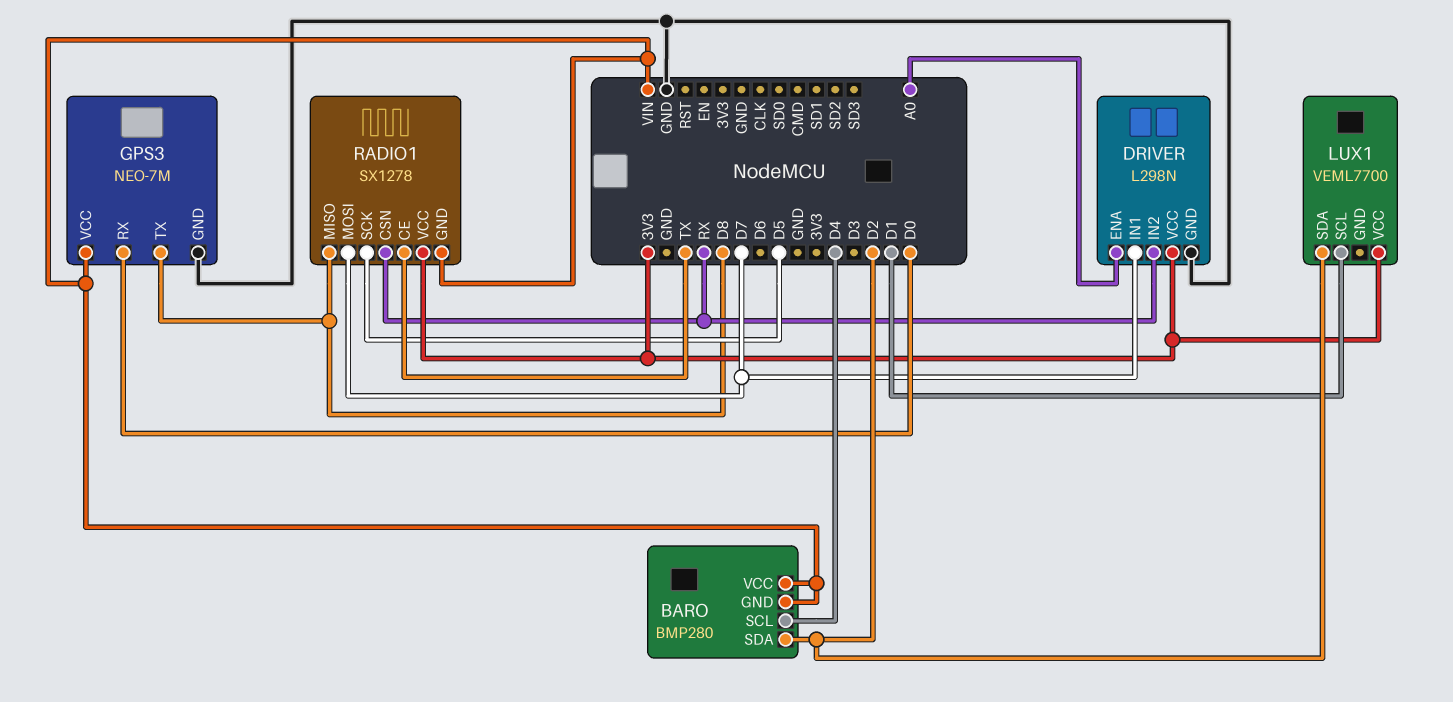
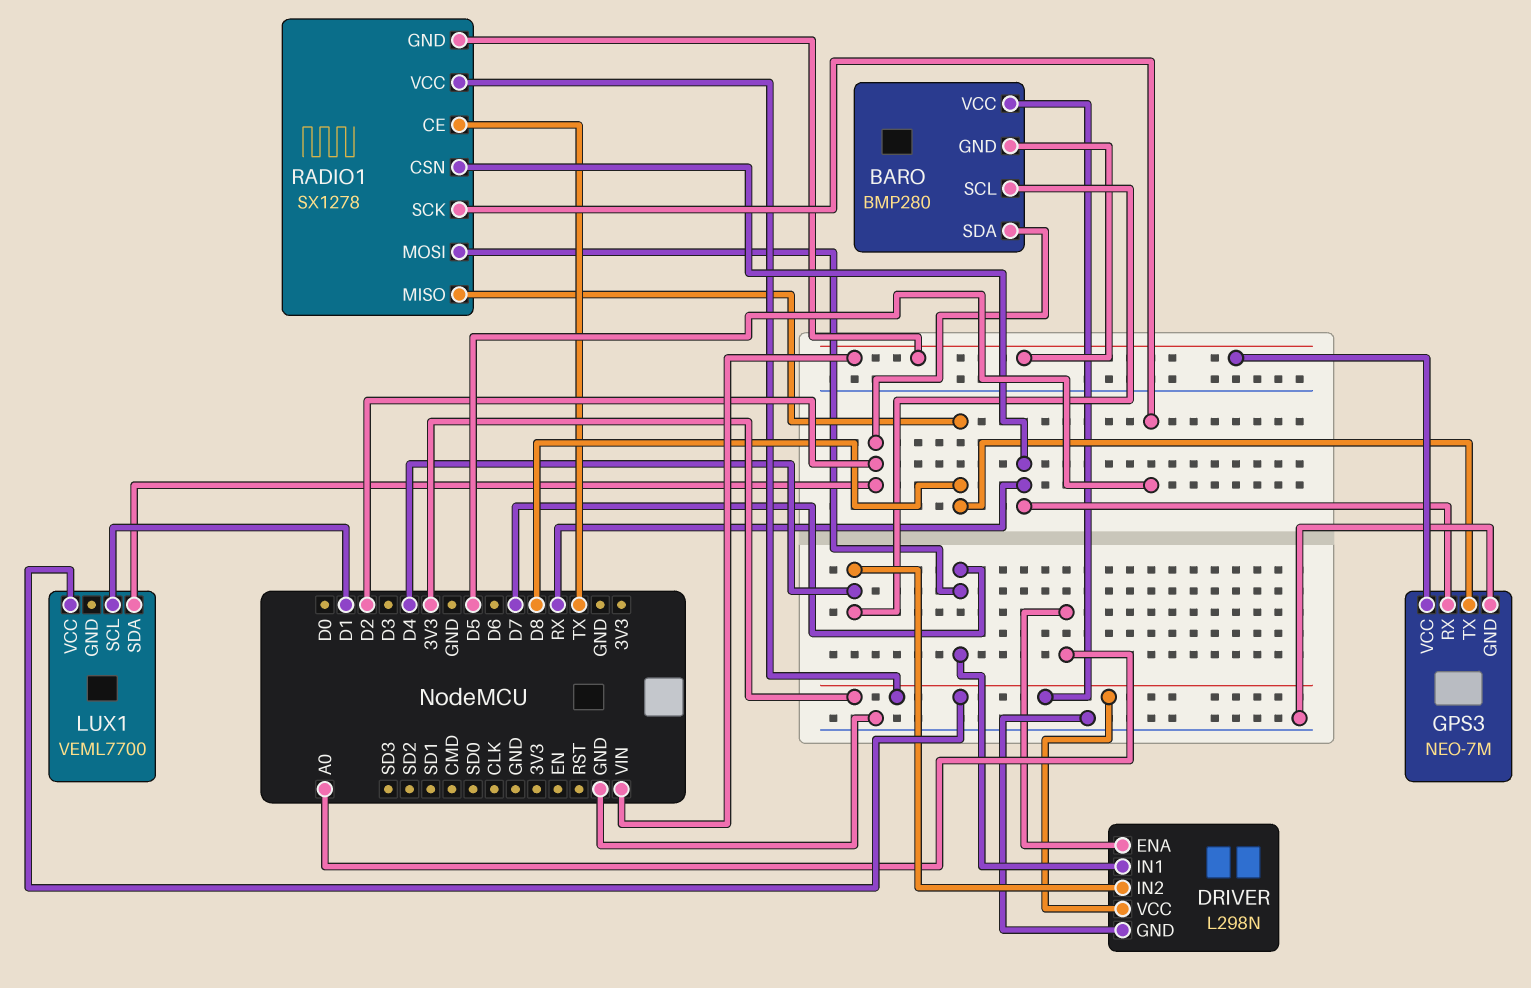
BARO pin VCC: VIN -> 3V3
DRIVER pin IN2: RX -> D4
GPS3 pin RX: D0 -> RX

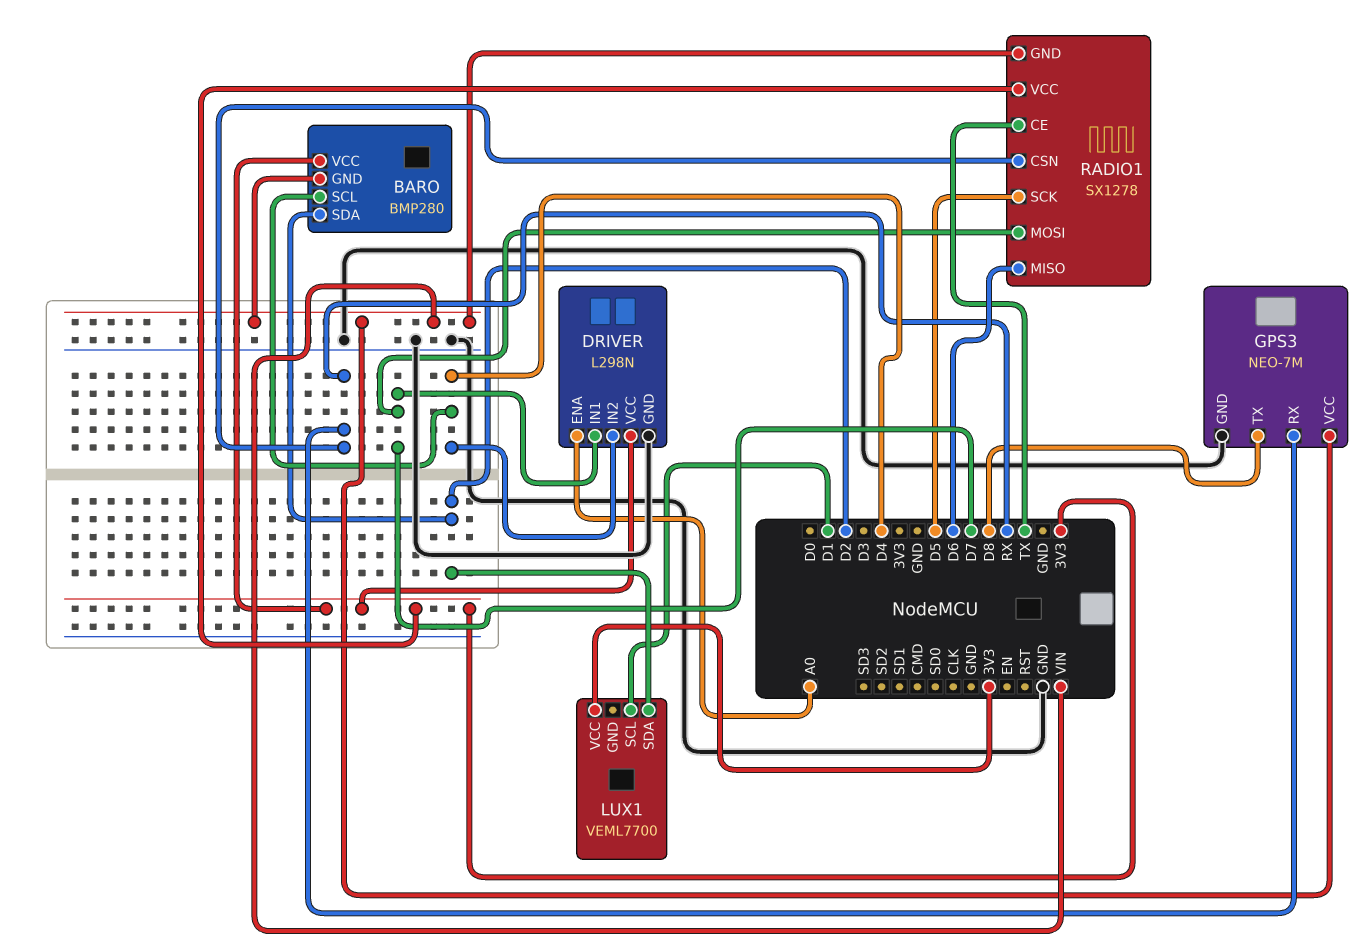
RADIO1 pin MISO: D8 -> D6

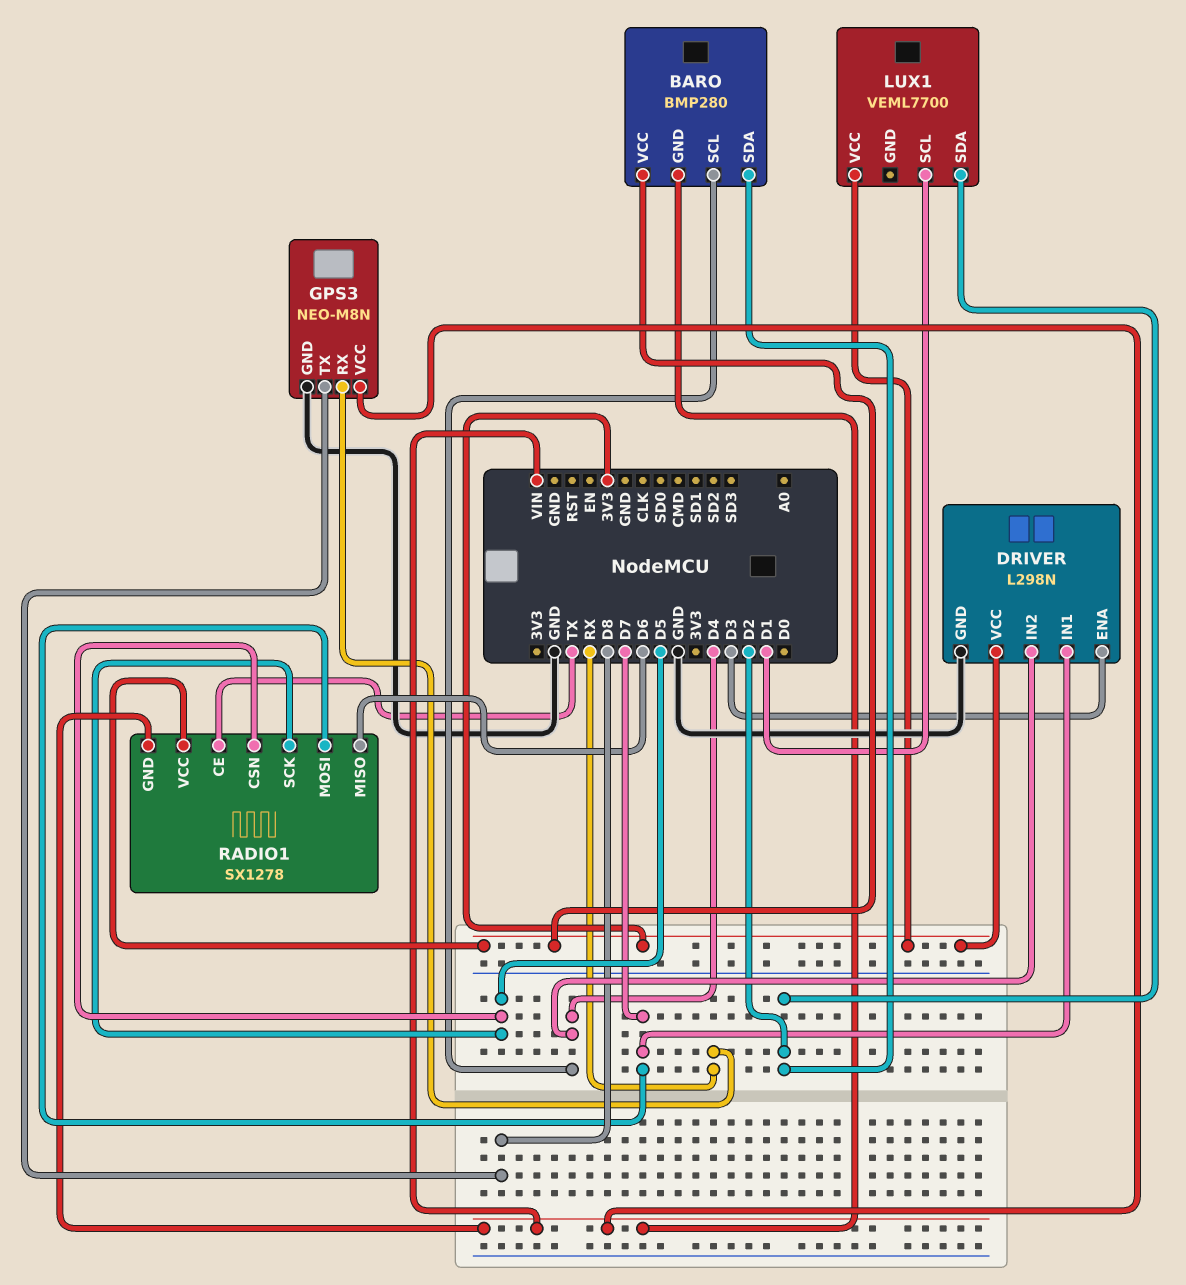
DRIVER pin ENA: A0 -> D3
GPS3: NEO-7M -> NEO-M8N
RADIO1 pin CSN: RX -> D5

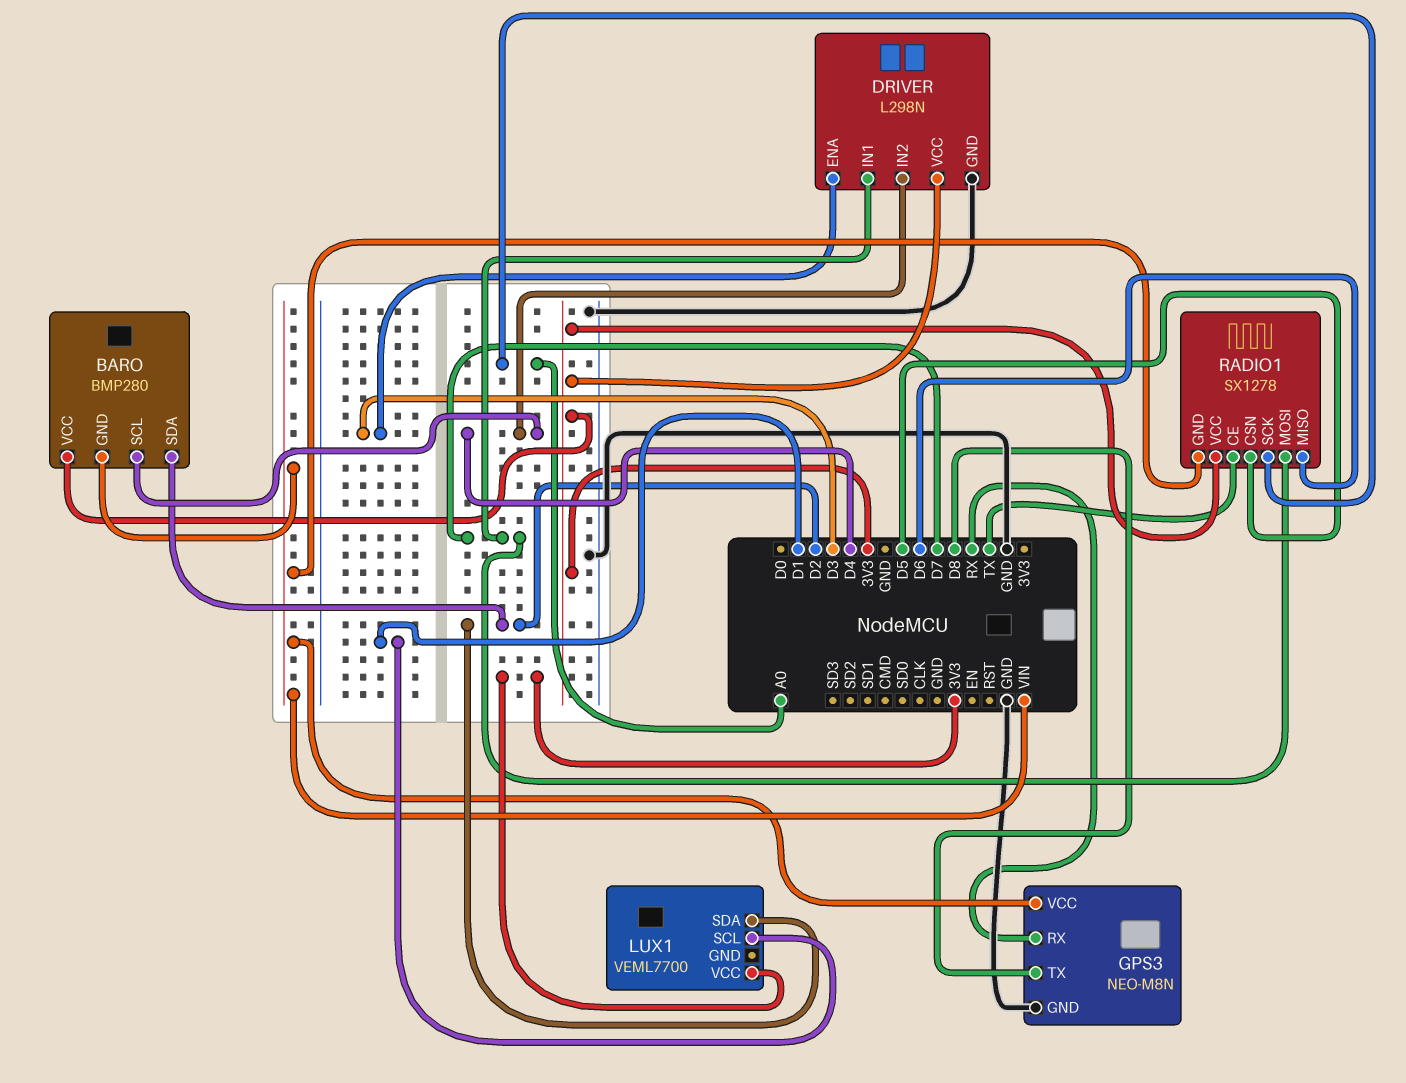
RADIO1 pin SCK: D5 -> A0

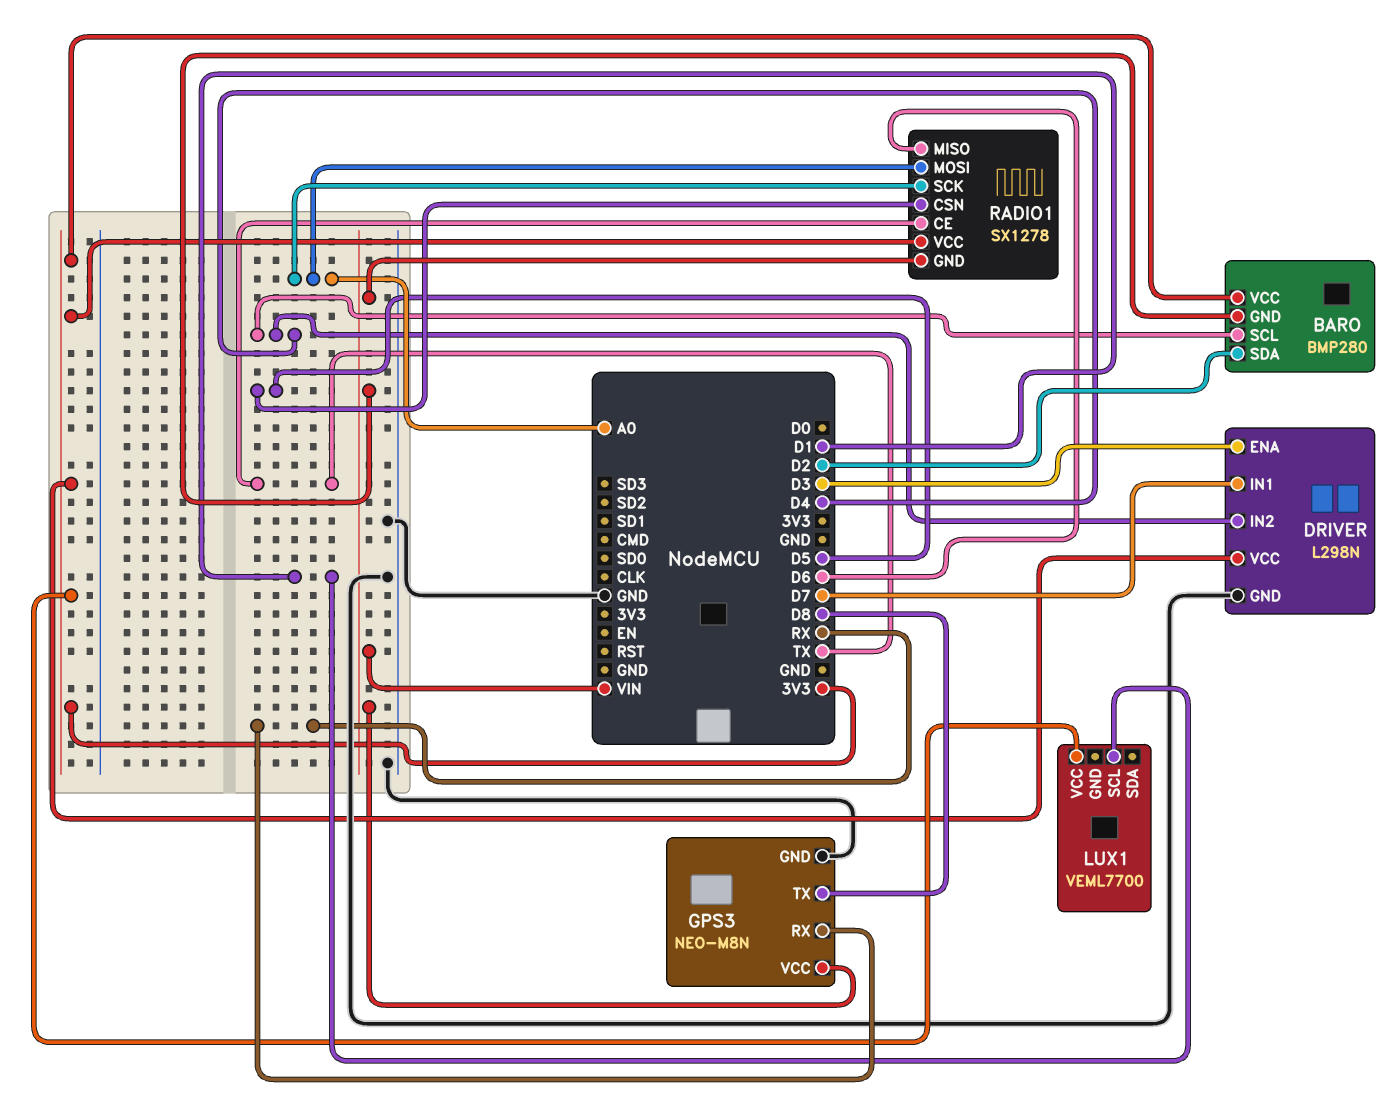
LUX1 pin SDA: D2 -> none
RADIO1 pin MOSI: D7 -> A0

